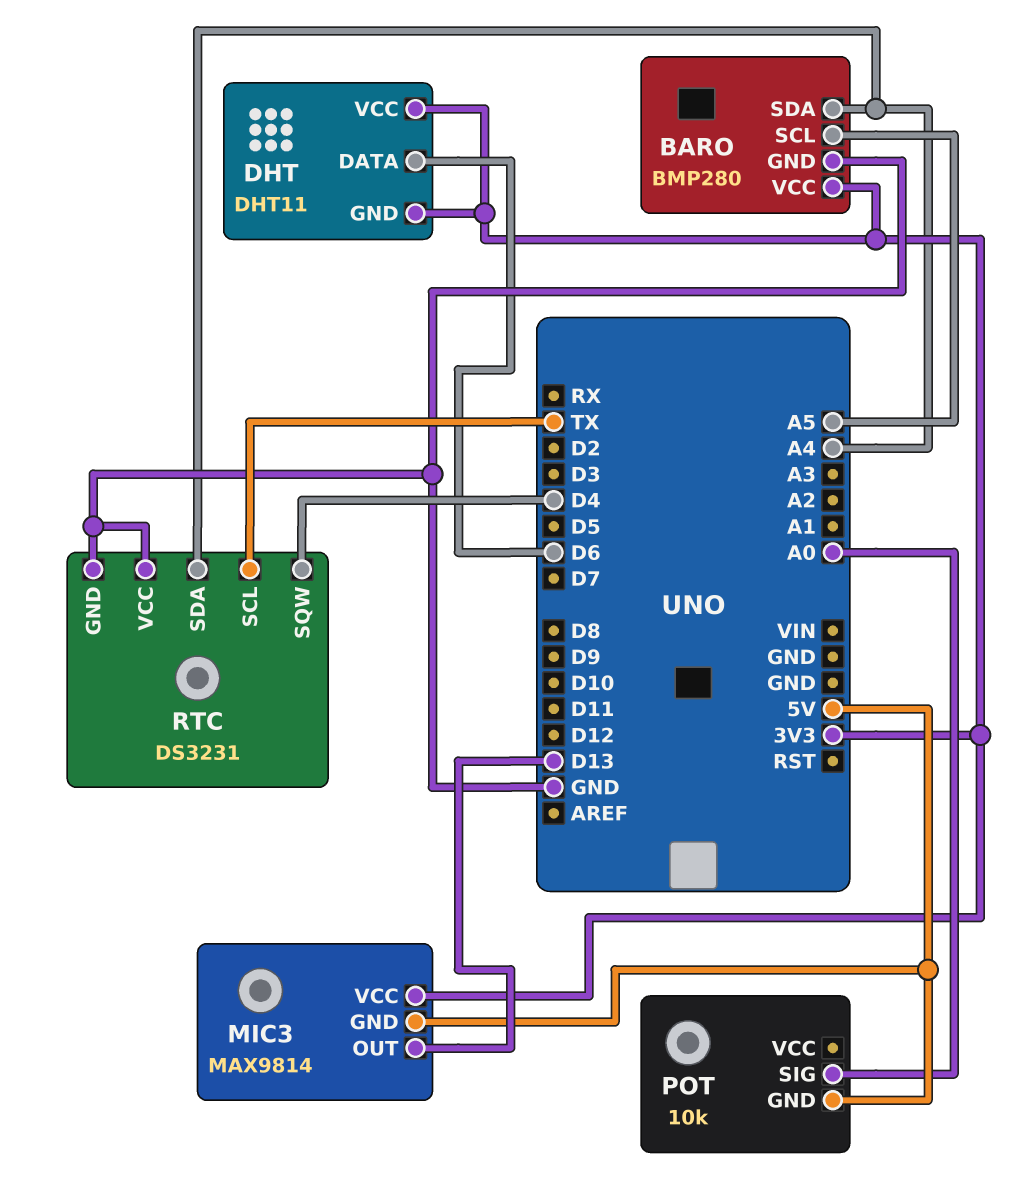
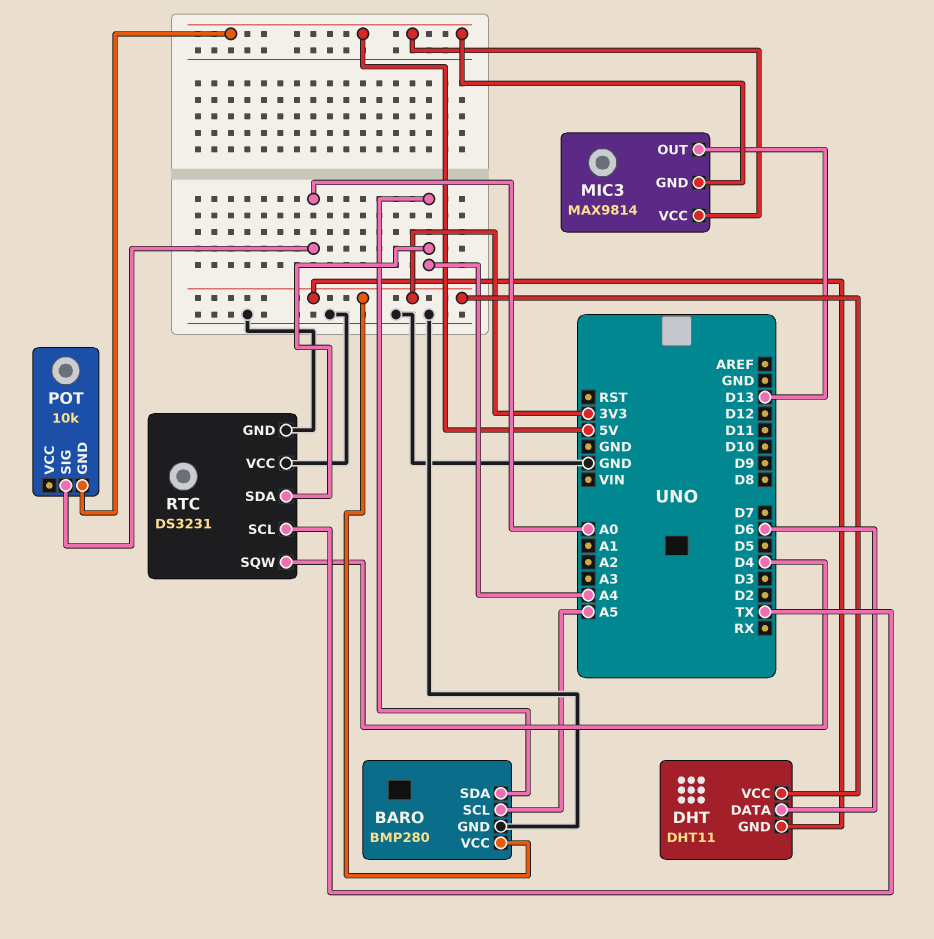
MIC3 pin VCC: 3V3 -> 5V

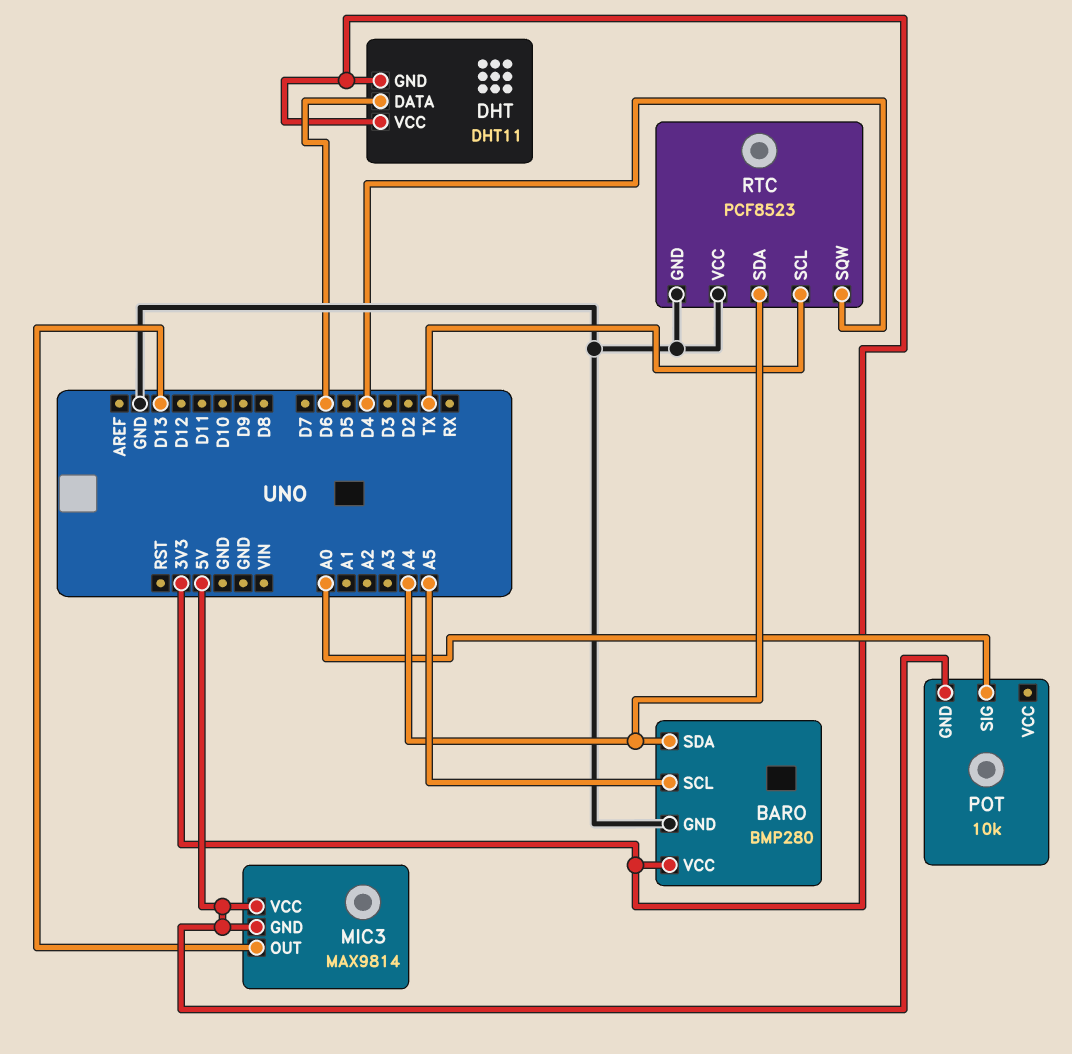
RTC: DS3231 -> PCF8523

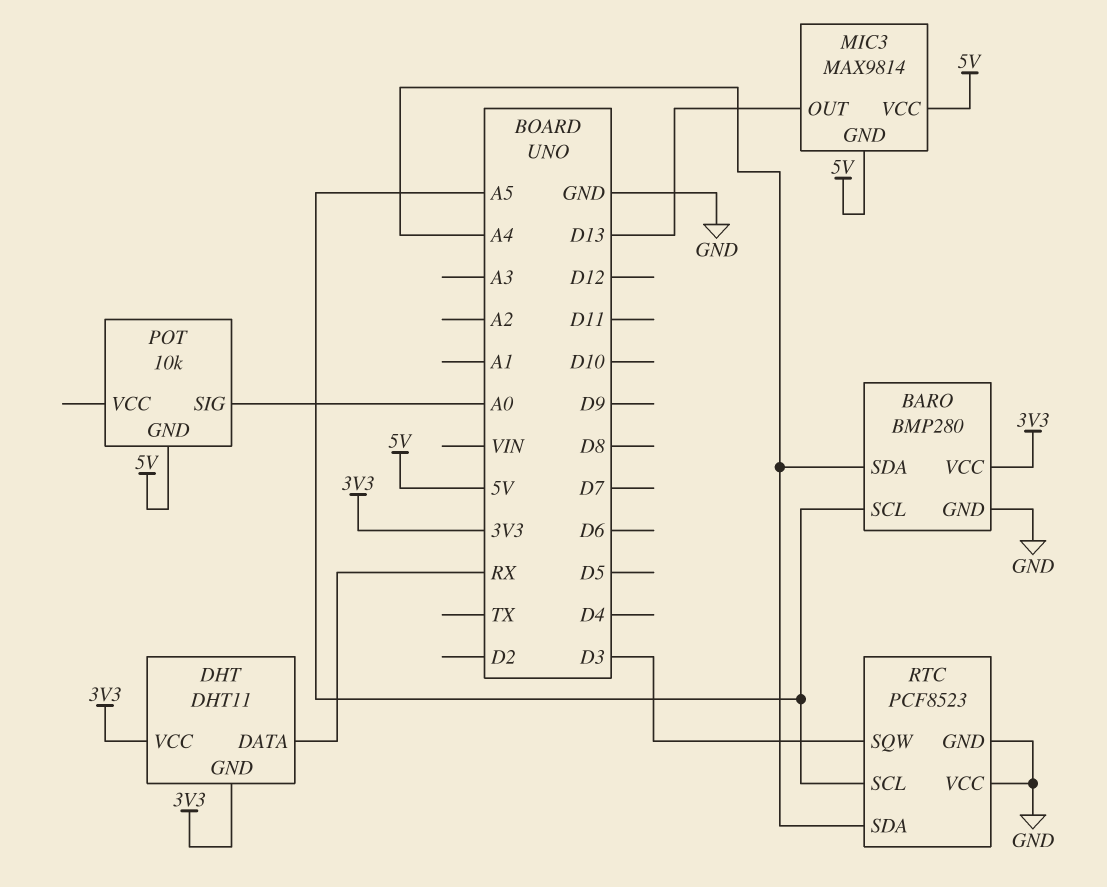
DHT pin DATA: D6 -> RX
RTC pin SCL: TX -> A5
RTC pin SQW: D4 -> D3

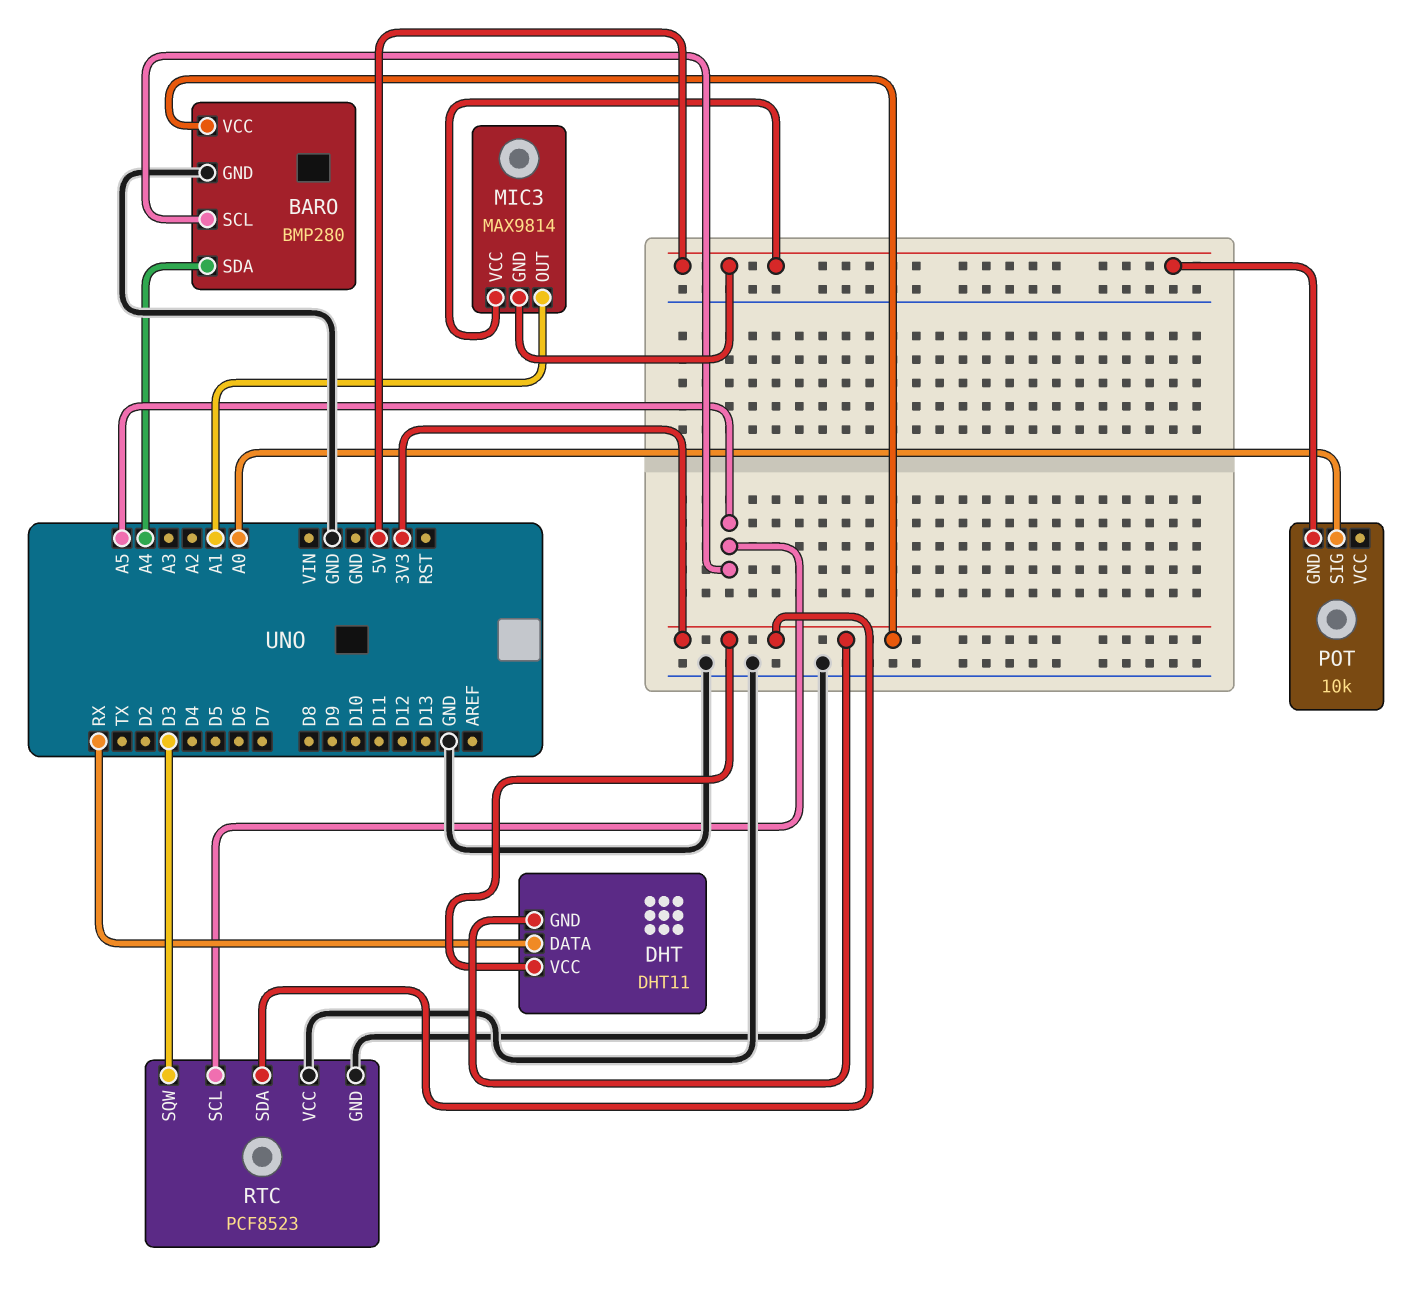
MIC3 pin OUT: D13 -> A1
RTC pin SDA: A4 -> 3V3

